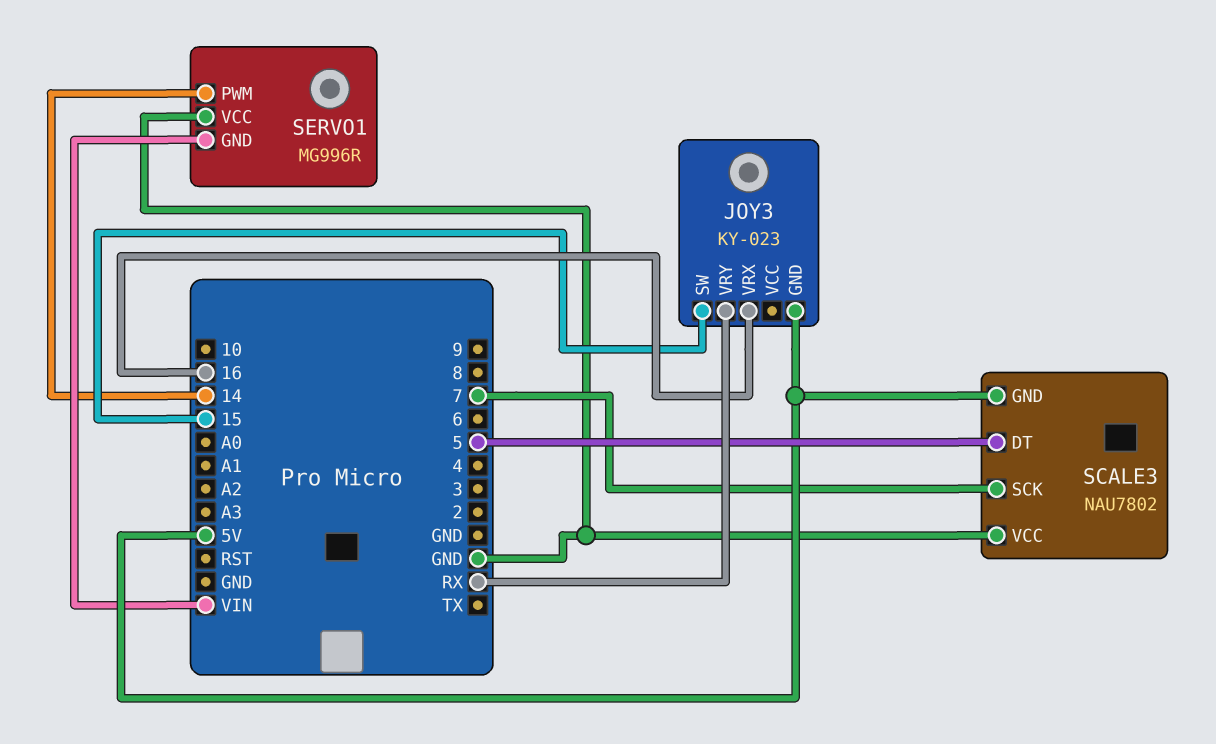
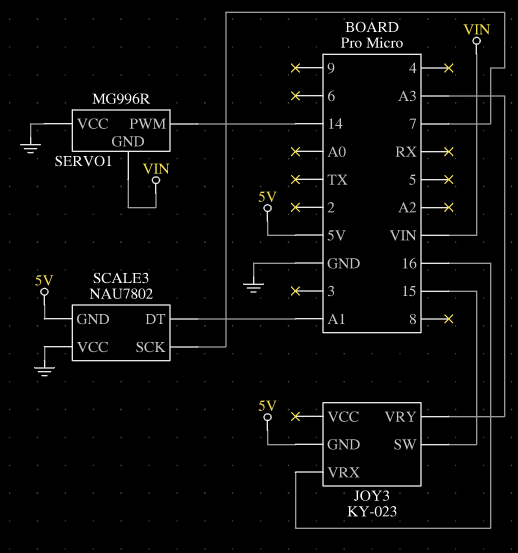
JOY3 pin VRY: RX -> A3
SCALE3 pin DT: 5 -> A1

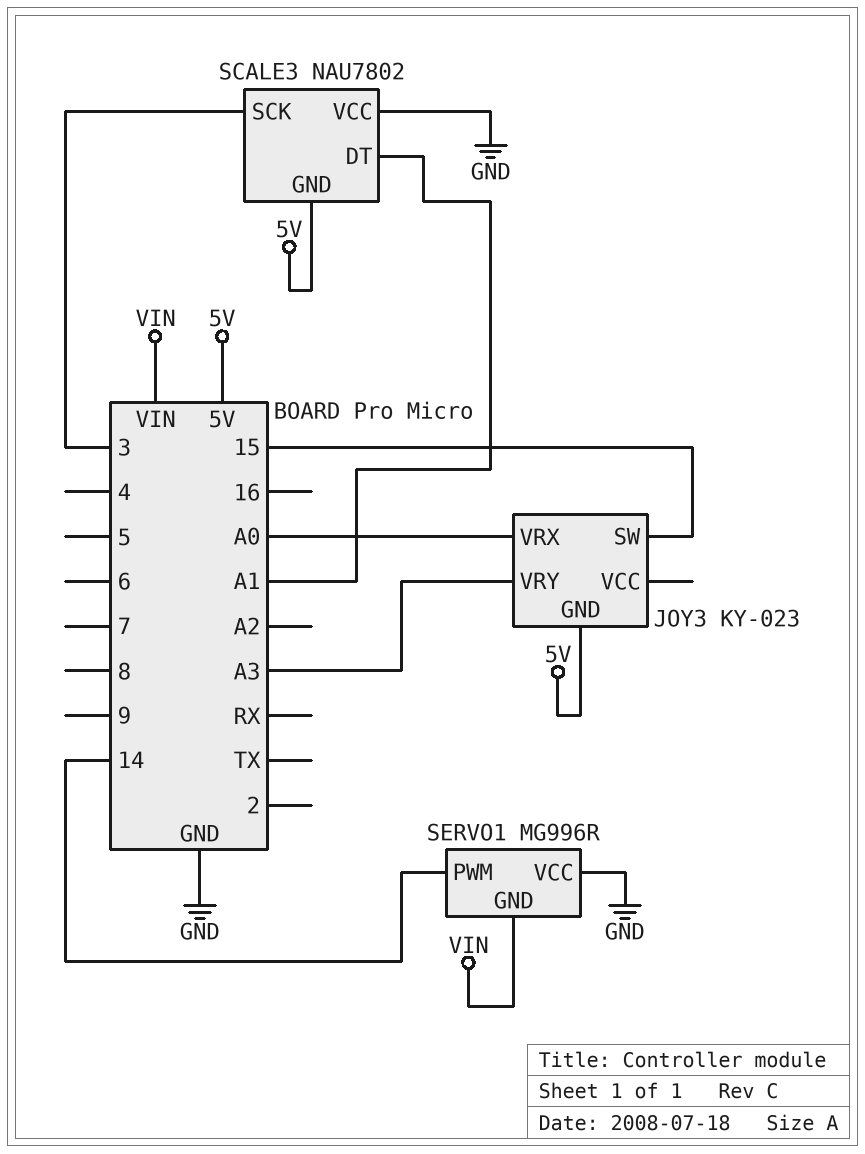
JOY3 pin VRX: 16 -> A0
SCALE3 pin SCK: 7 -> 3

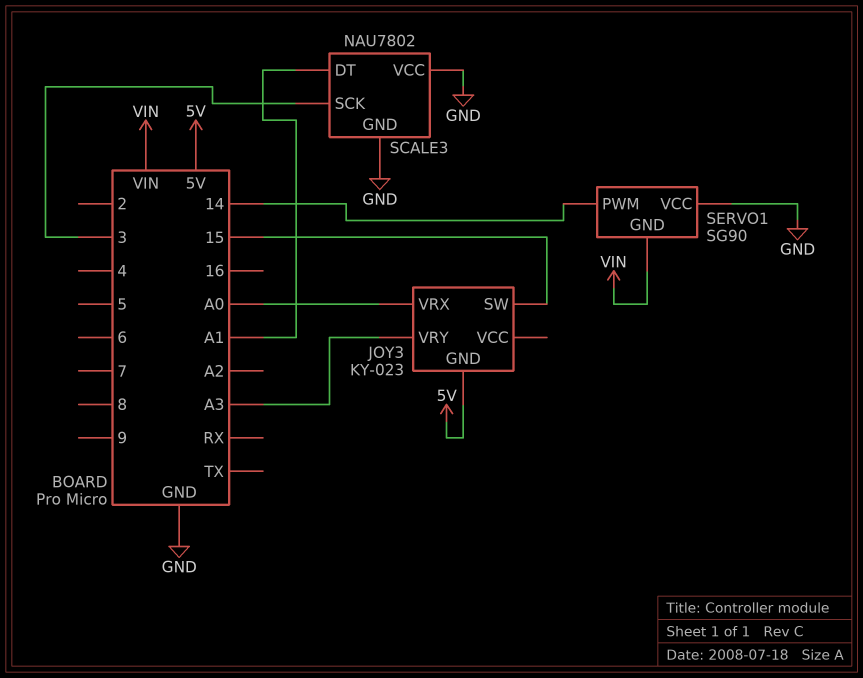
SCALE3 pin GND: 5V -> GND
SERVO1: MG996R -> SG90

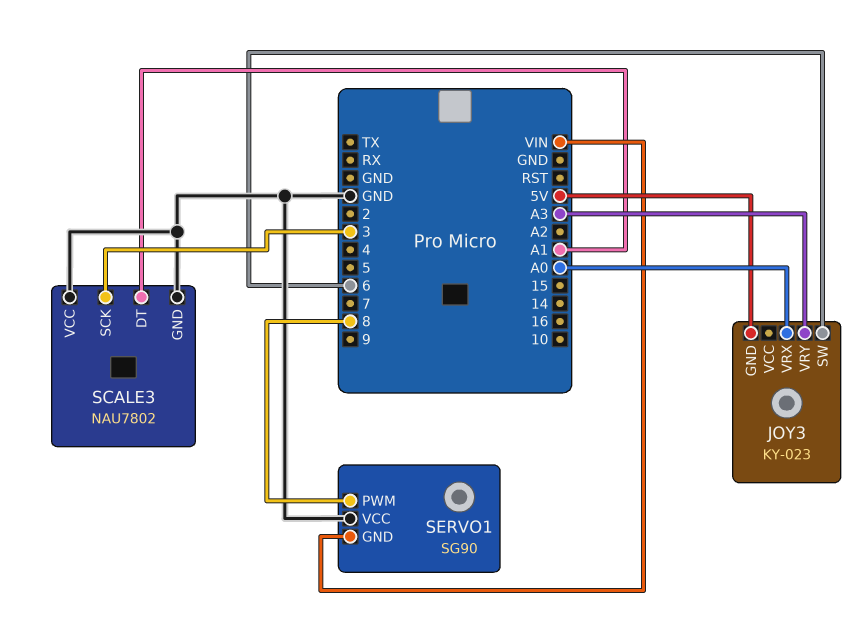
JOY3 pin SW: 15 -> 6
SERVO1 pin PWM: 14 -> 8

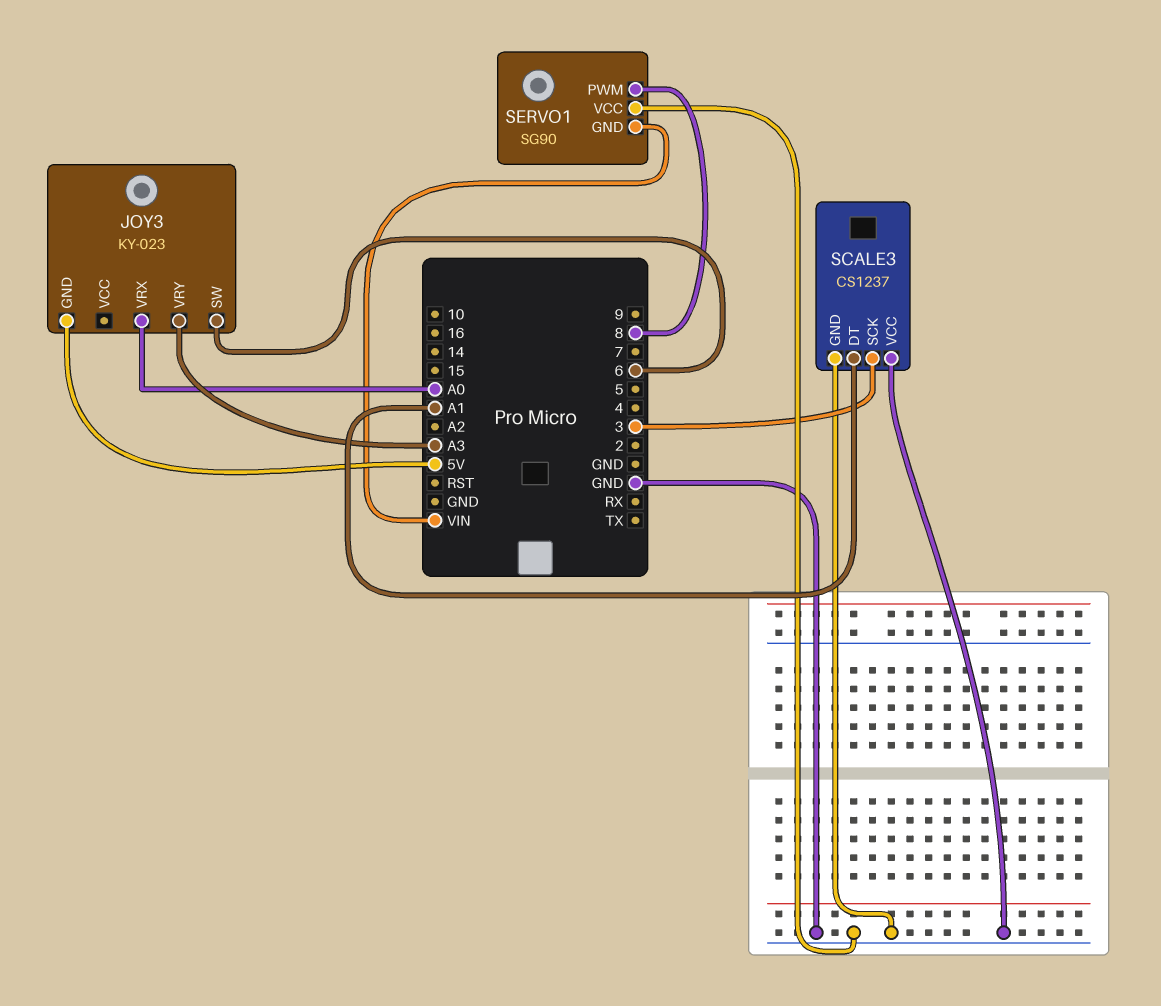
SCALE3: NAU7802 -> CS1237

